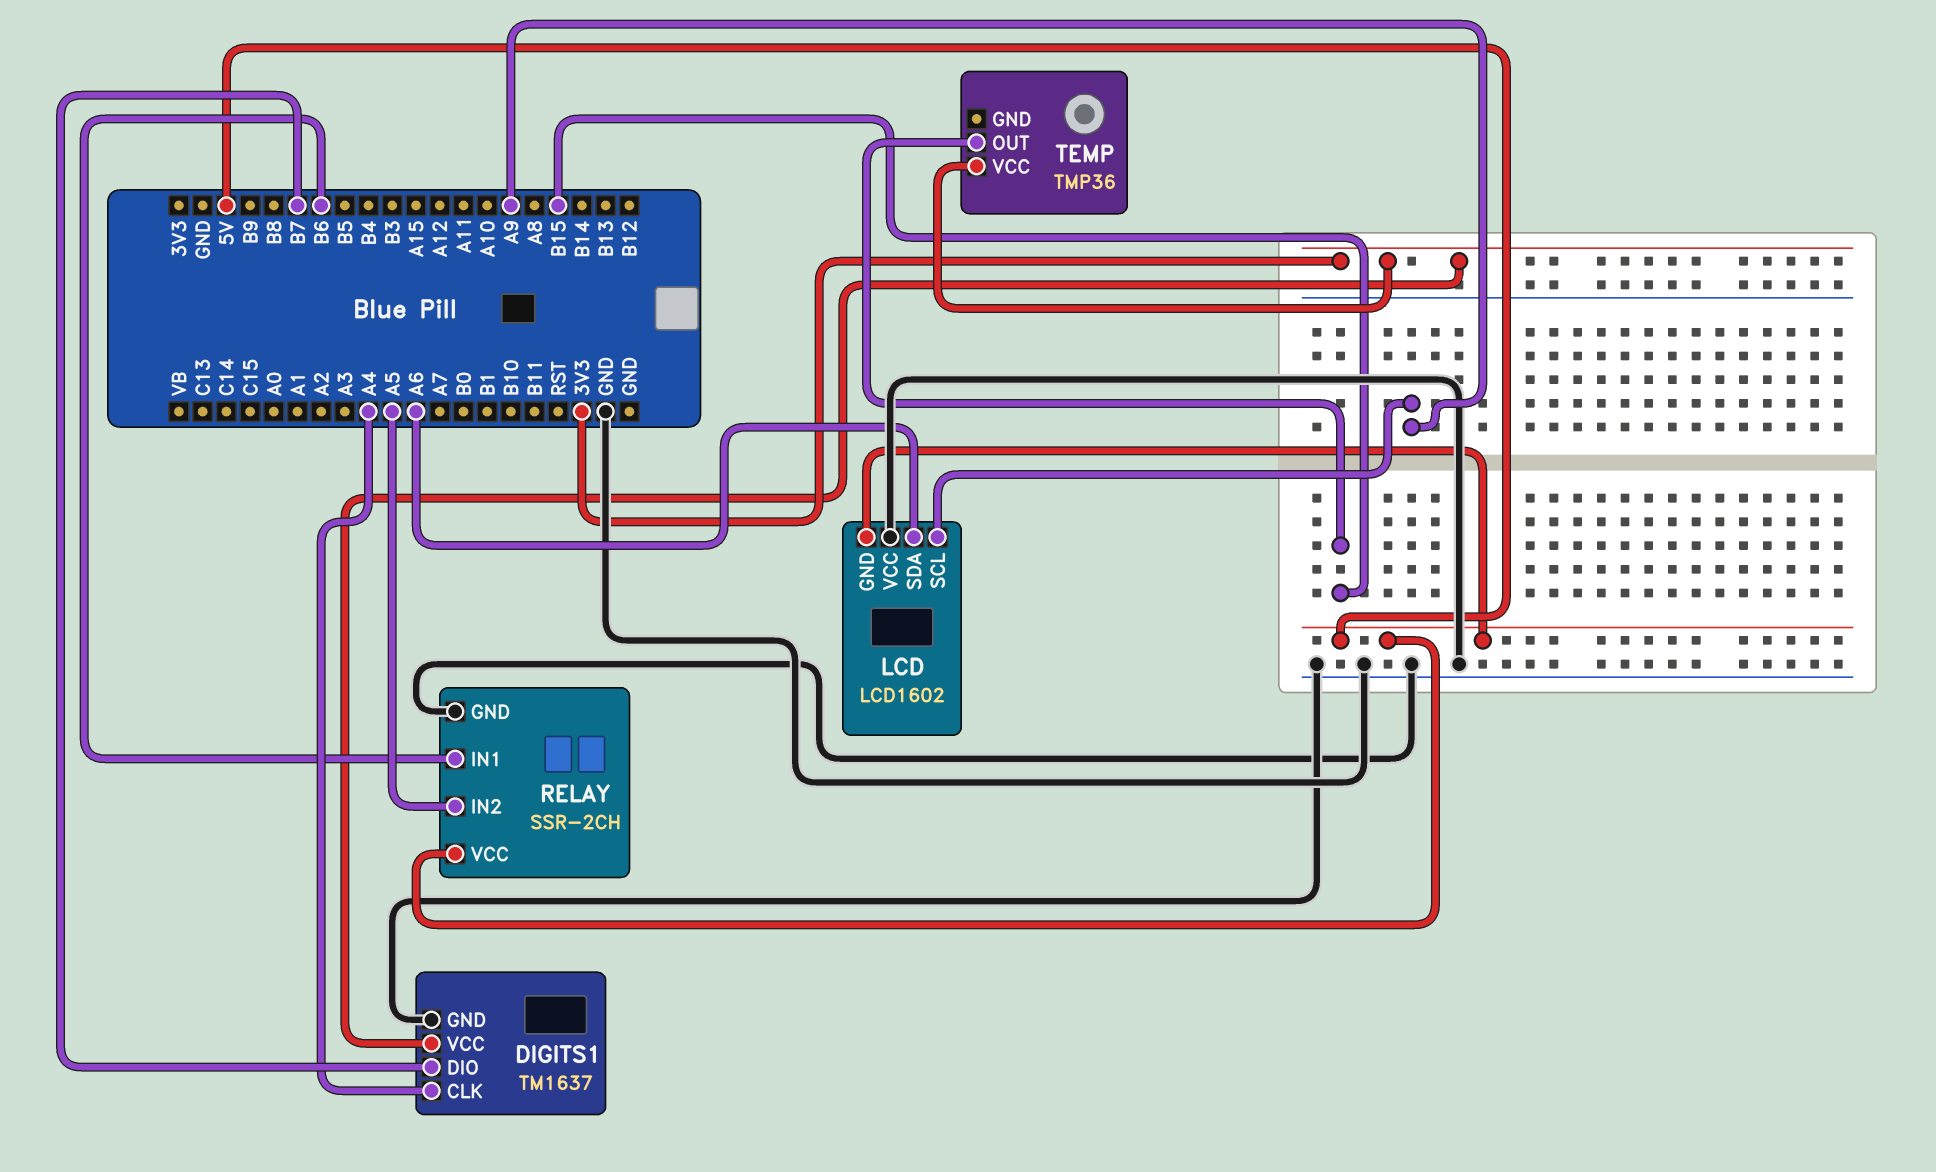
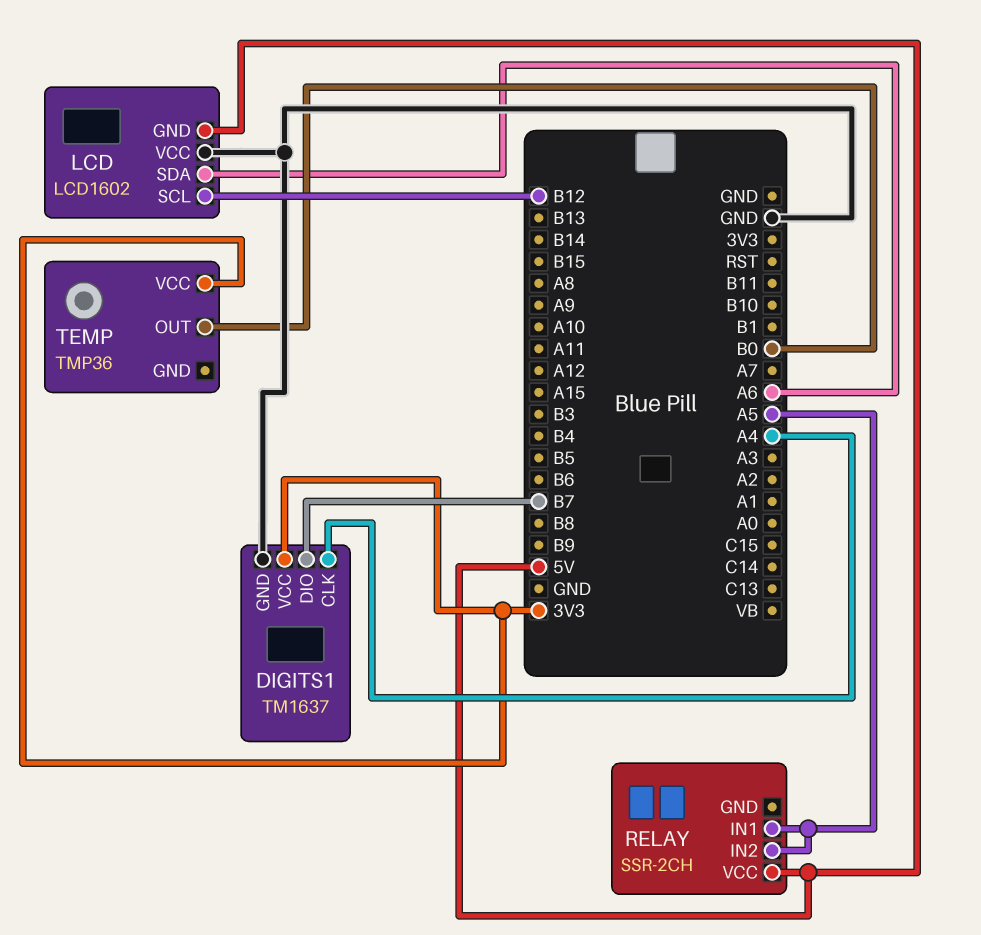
LCD pin SCL: A9 -> B12
RELAY pin GND: GND -> none
RELAY pin IN1: B6 -> A5
TEMP pin OUT: B15 -> B0

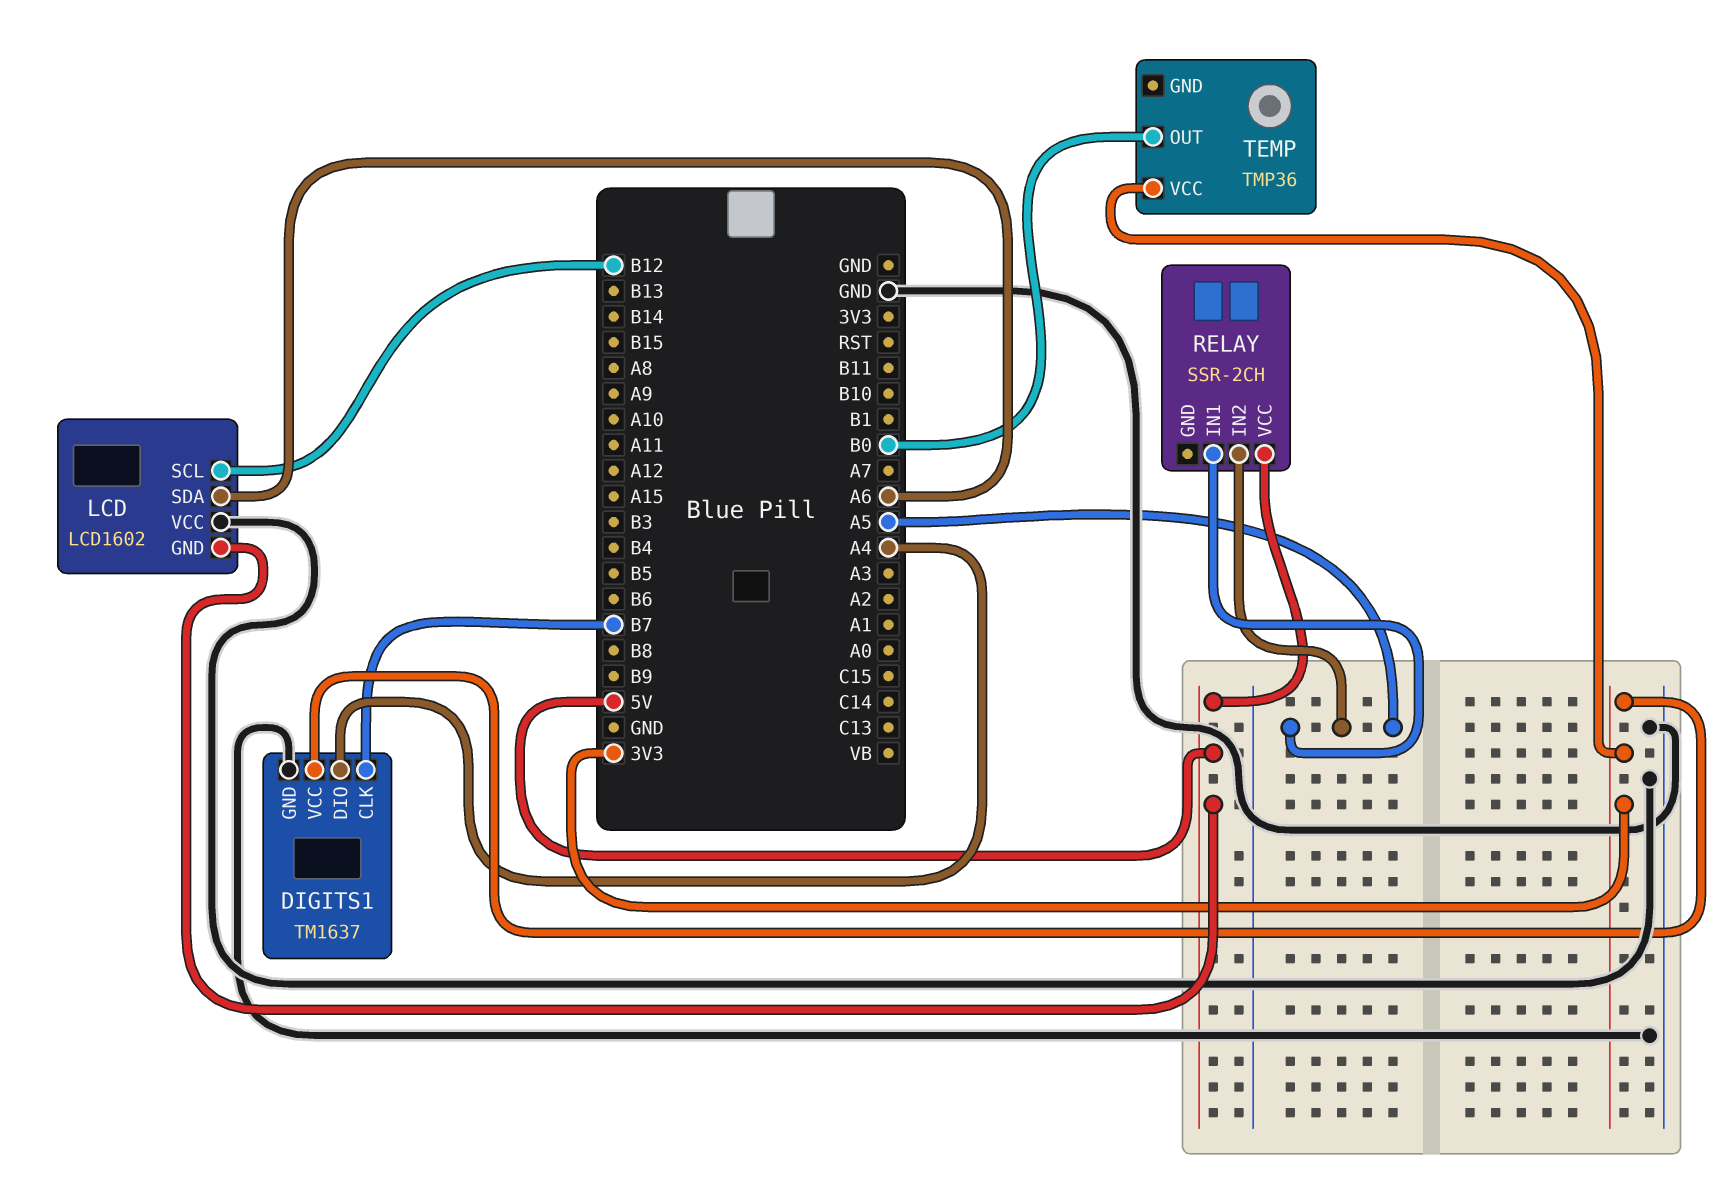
DIGITS1 pin CLK: A4 -> B7
DIGITS1 pin DIO: B7 -> A4

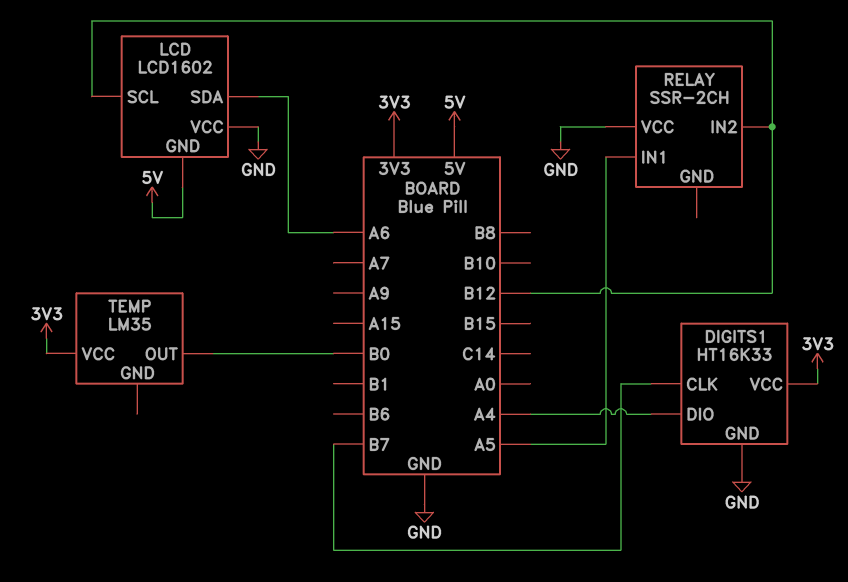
DIGITS1: TM1637 -> HT16K33
RELAY pin IN2: A5 -> B12
RELAY pin VCC: 5V -> GND
TEMP: TMP36 -> LM35

